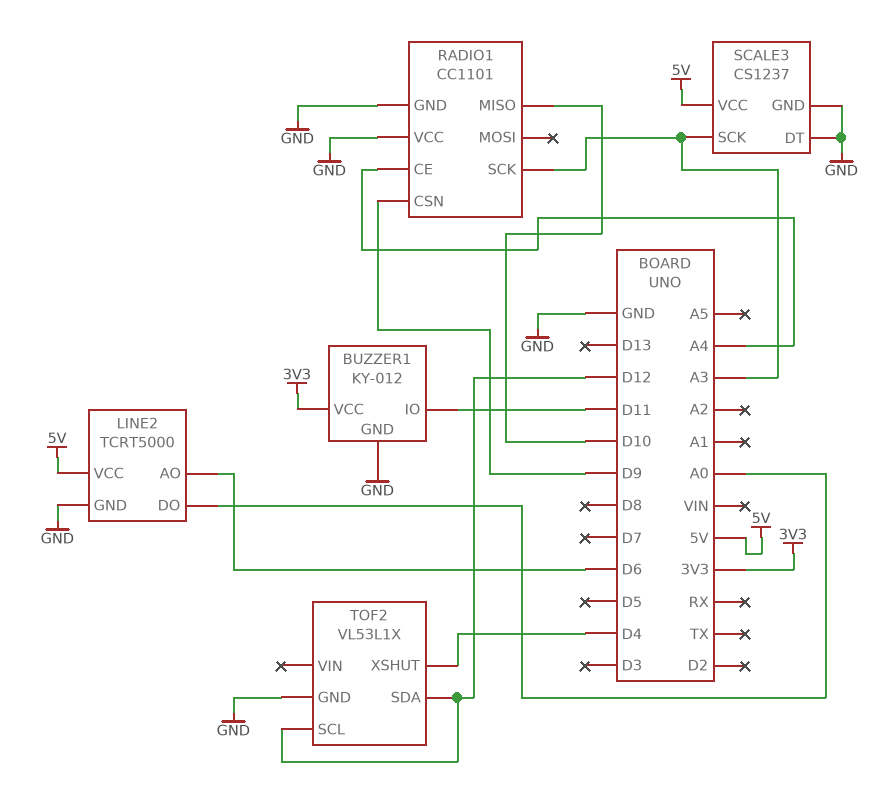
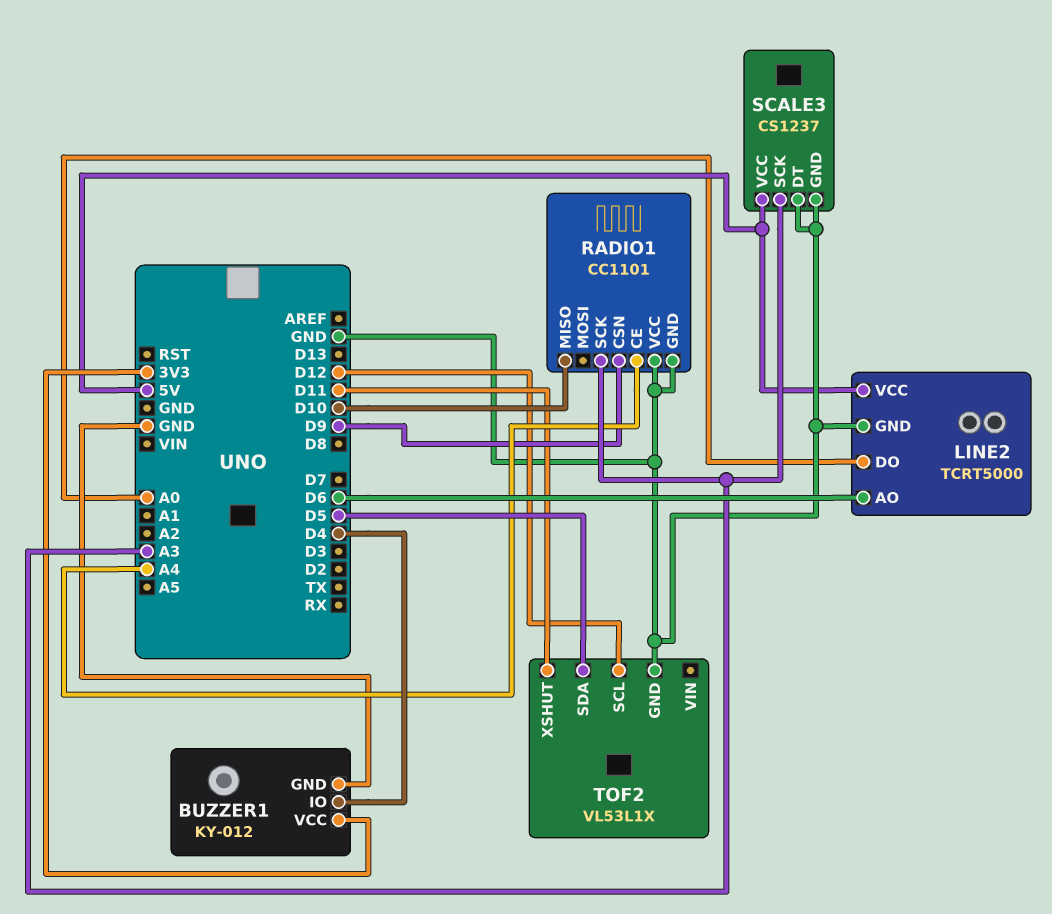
BUZZER1 pin IO: D11 -> D4
TOF2 pin SDA: D12 -> D5
TOF2 pin XSHUT: D4 -> D11

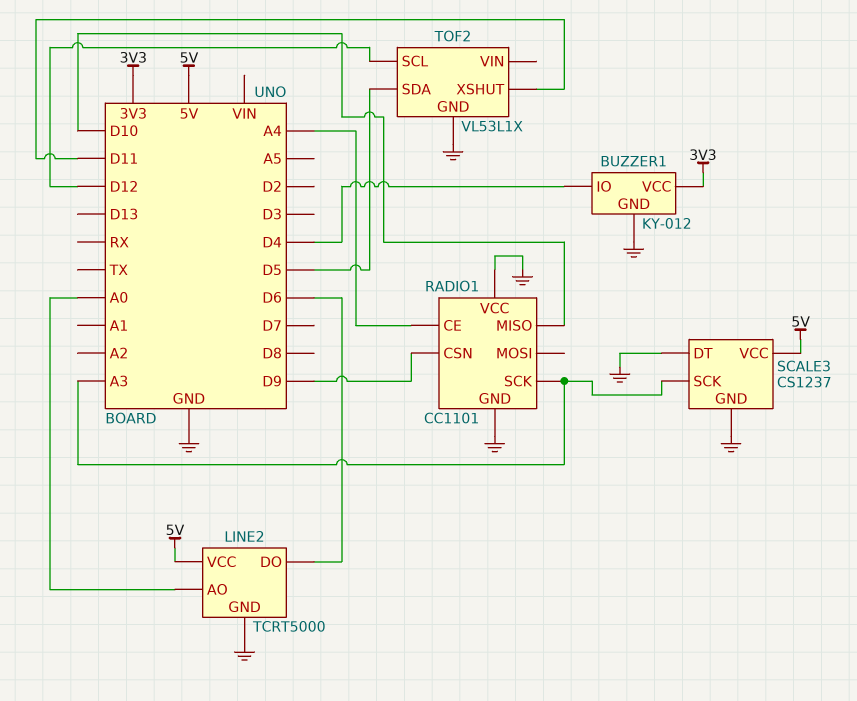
LINE2 pin AO: D6 -> A0
LINE2 pin DO: A0 -> D6

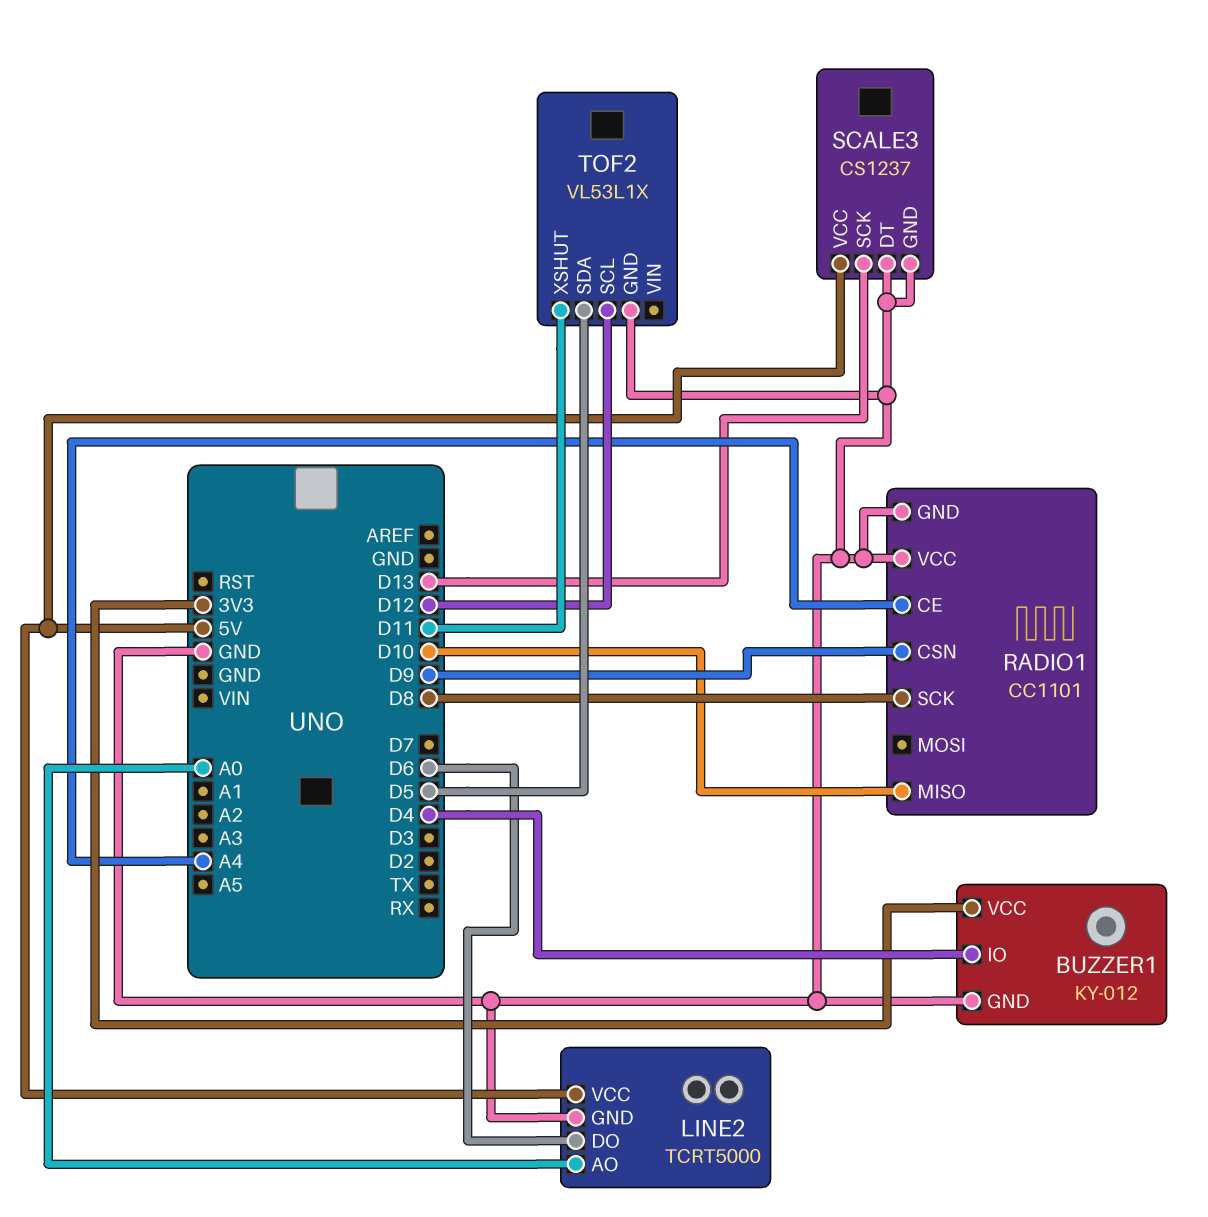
RADIO1 pin SCK: A3 -> D8
SCALE3 pin SCK: A3 -> D13

